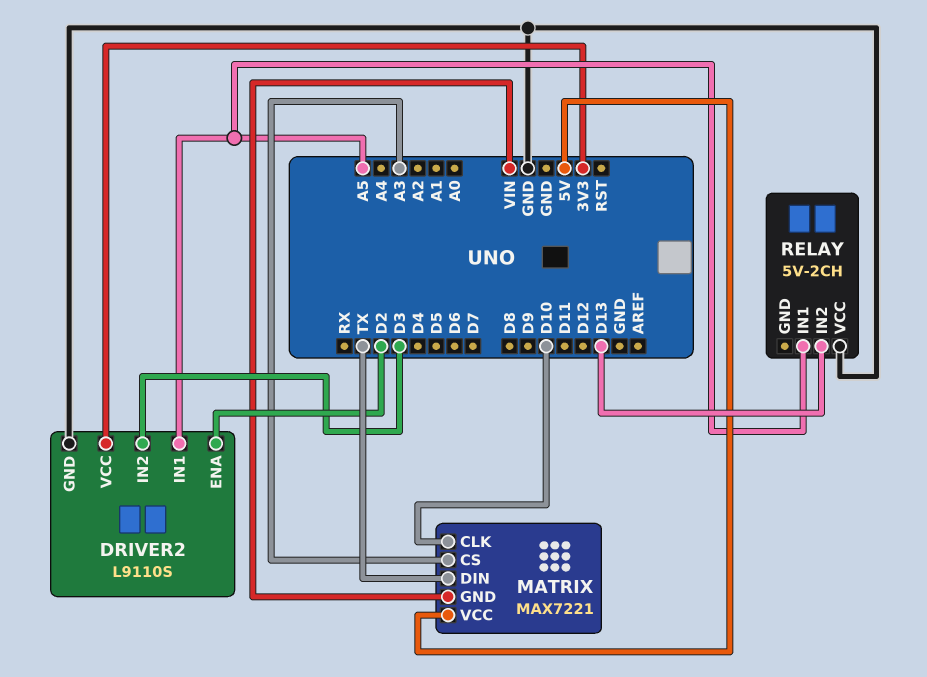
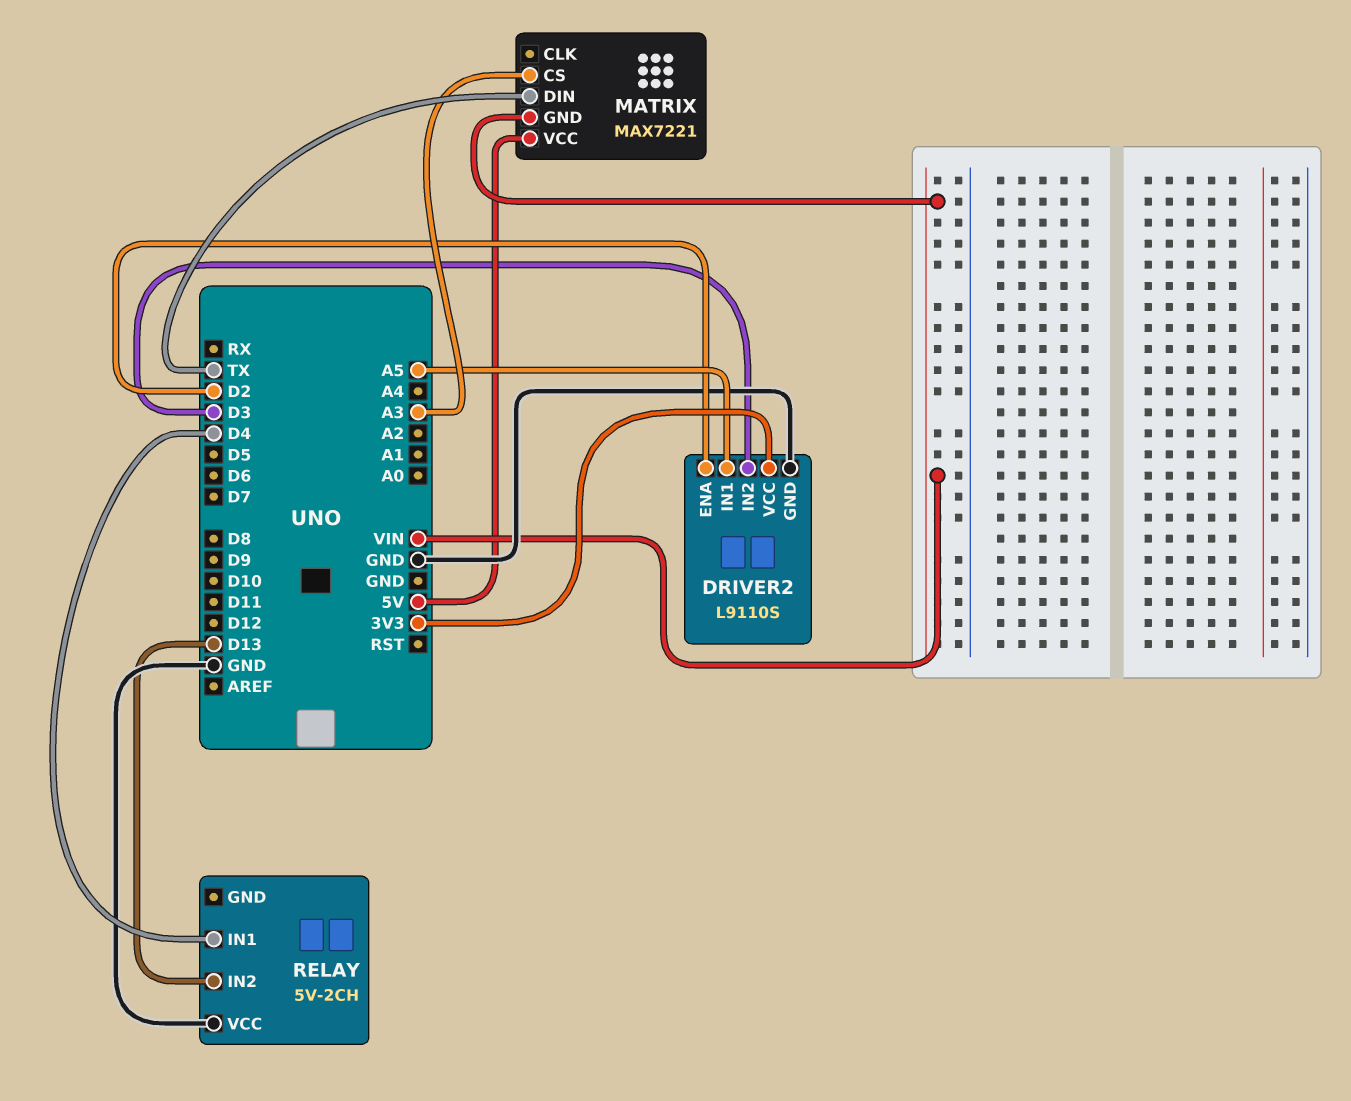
MATRIX pin CLK: D10 -> none
RELAY pin IN1: A5 -> D4

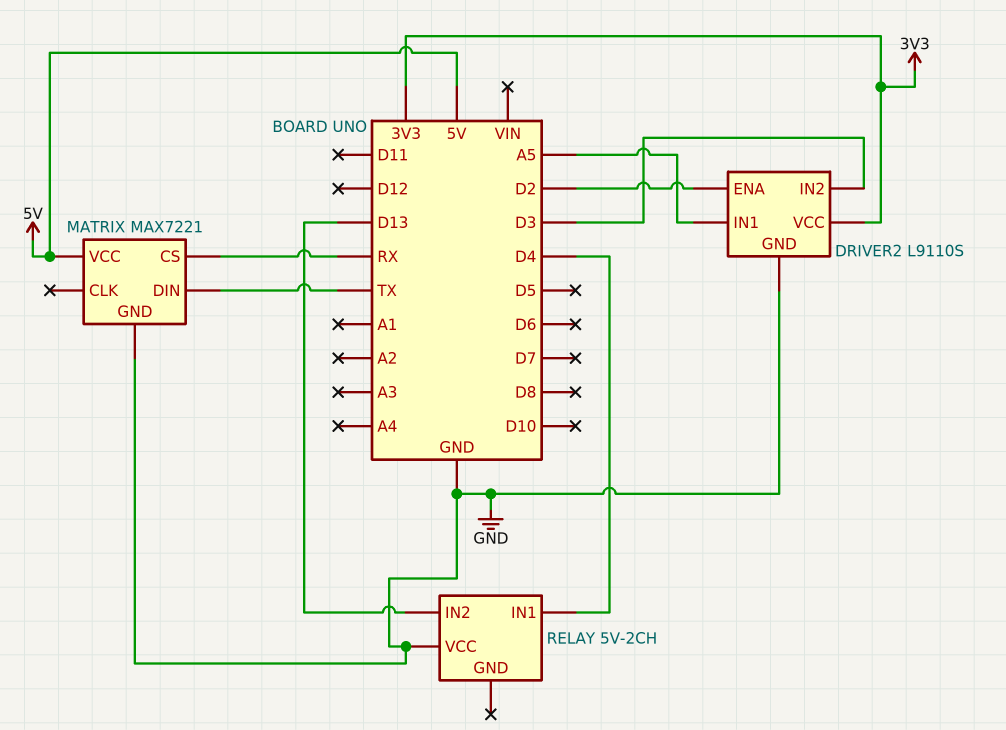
MATRIX pin CS: A3 -> RX
MATRIX pin GND: VIN -> GND

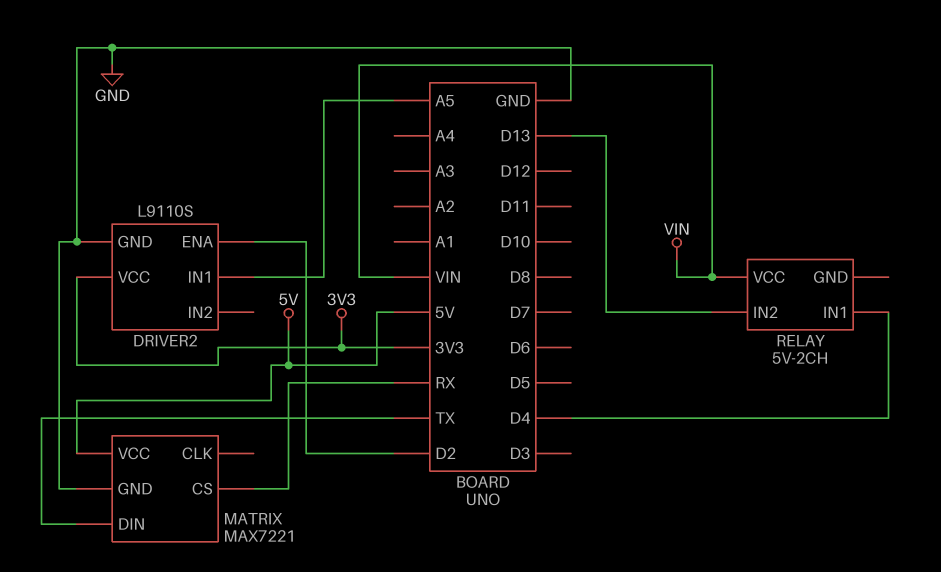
DRIVER2 pin IN2: D3 -> none
RELAY pin VCC: GND -> VIN

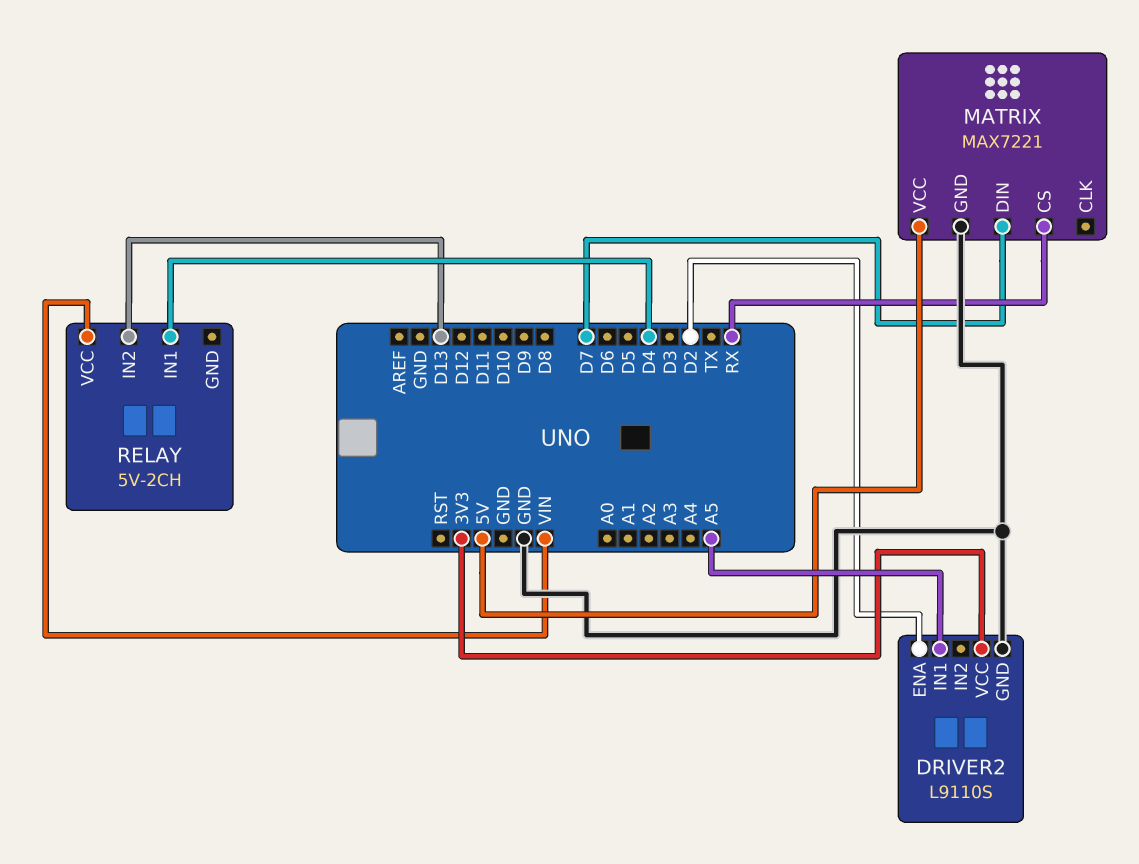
MATRIX pin DIN: TX -> D7

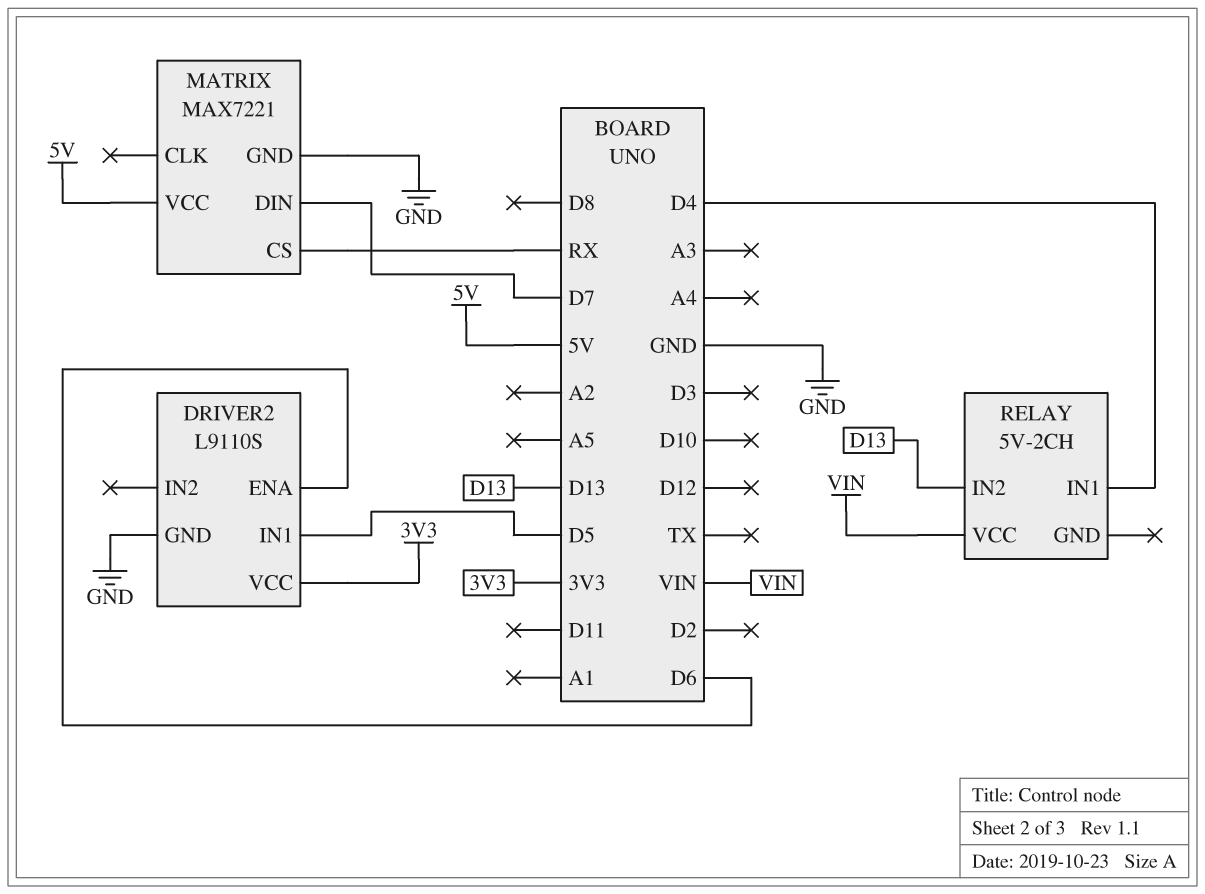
DRIVER2 pin ENA: D2 -> D6
DRIVER2 pin IN1: A5 -> D5

